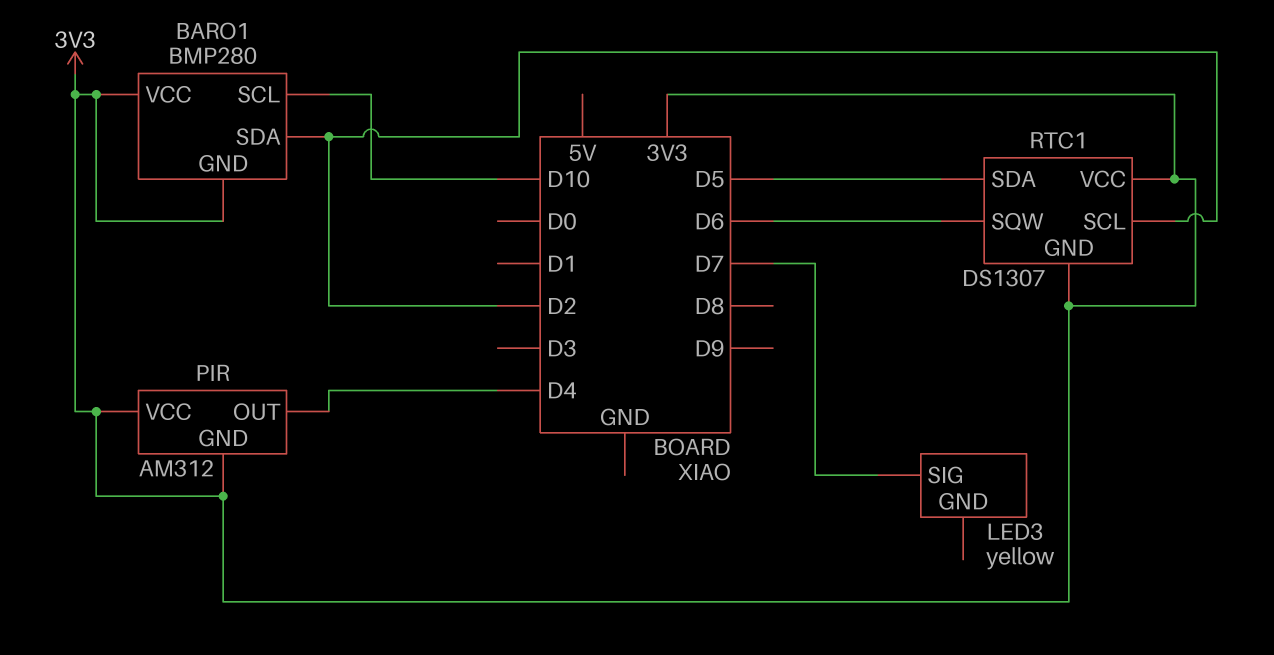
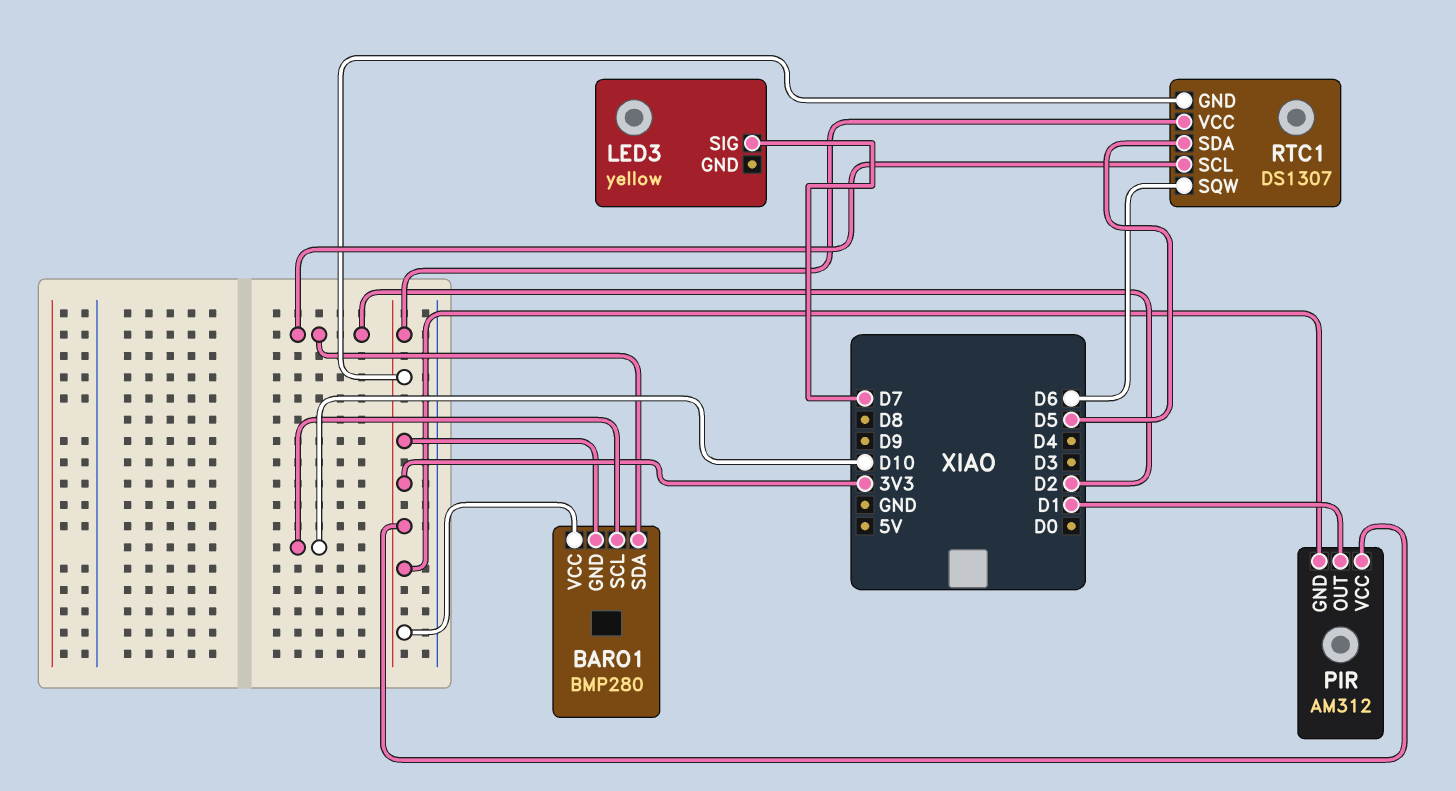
PIR pin OUT: D4 -> D1

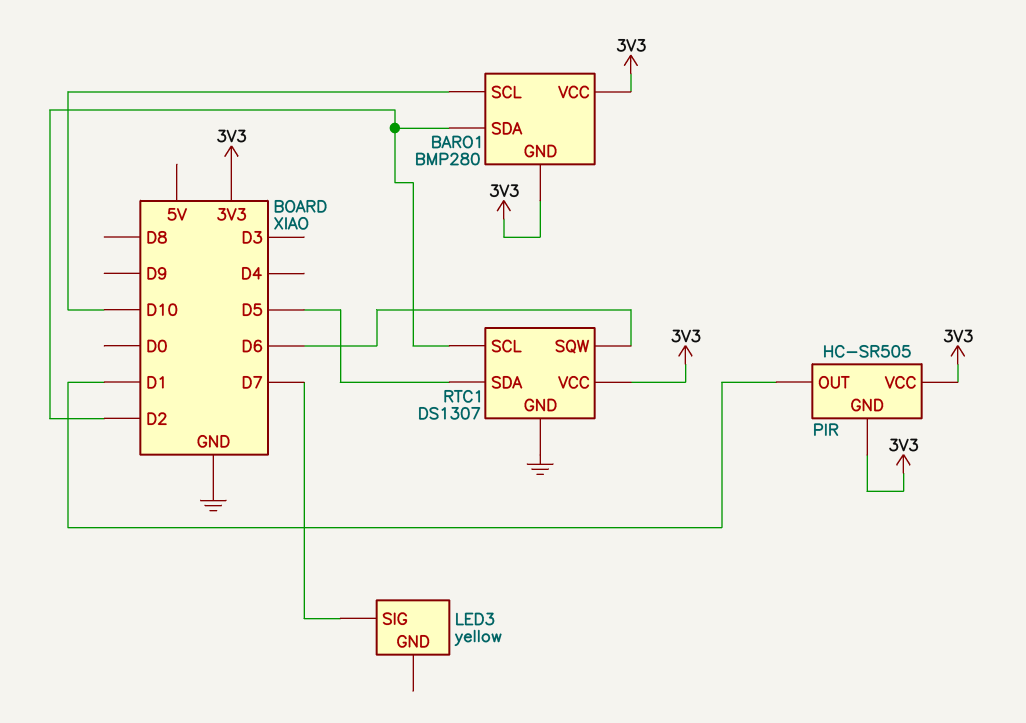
PIR: AM312 -> HC-SR505
RTC1 pin GND: 3V3 -> GND

